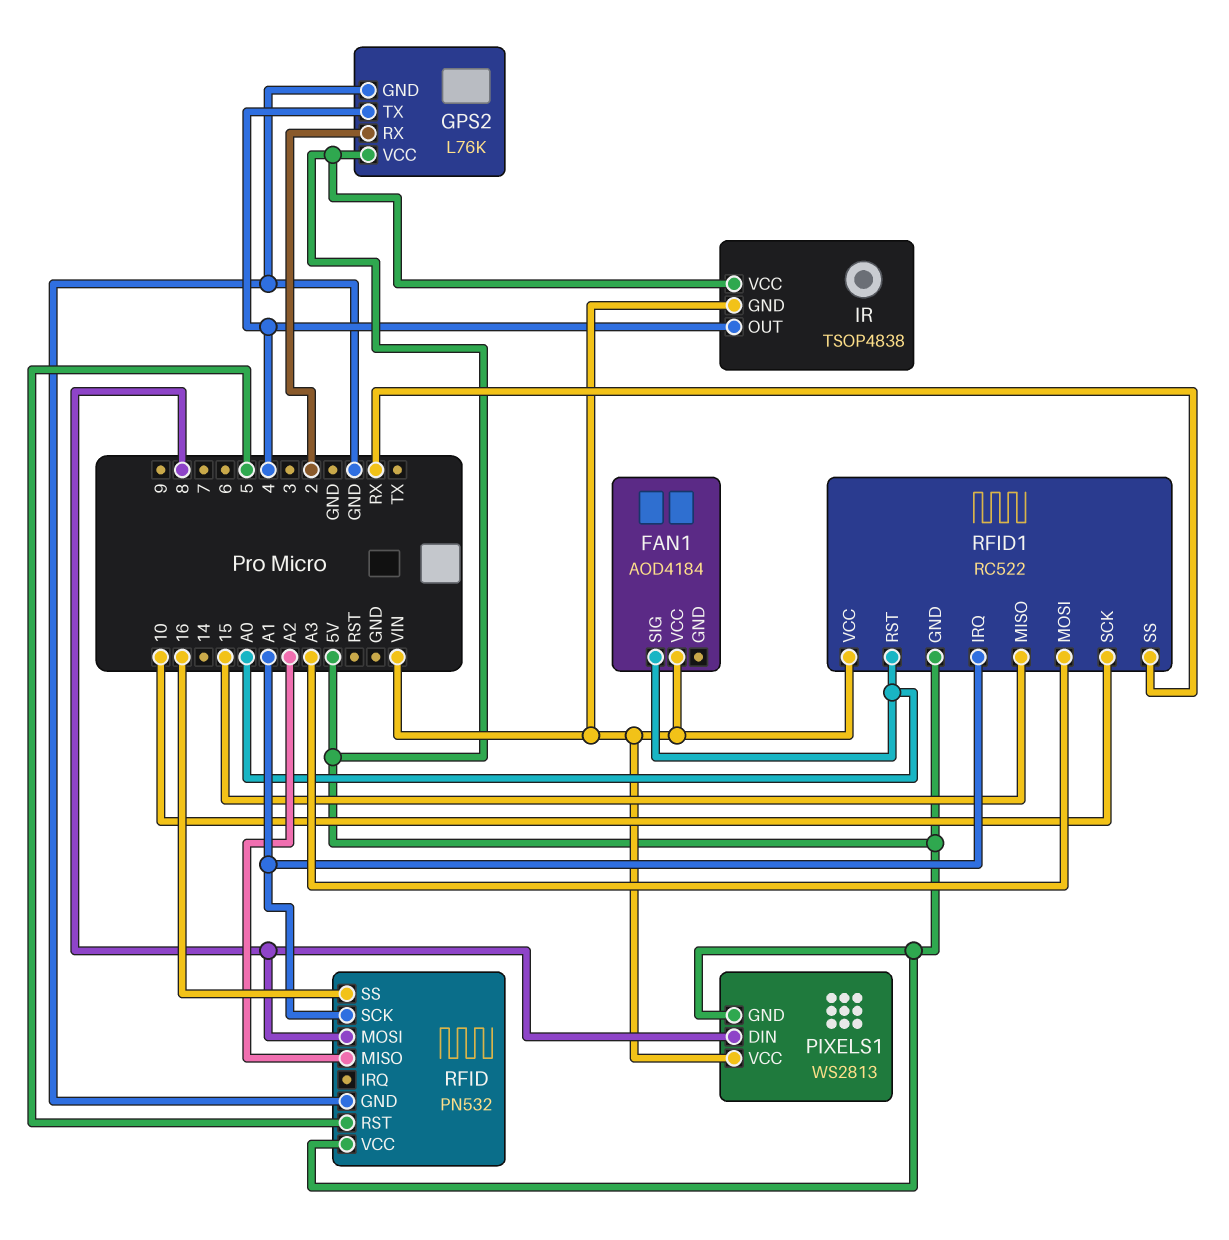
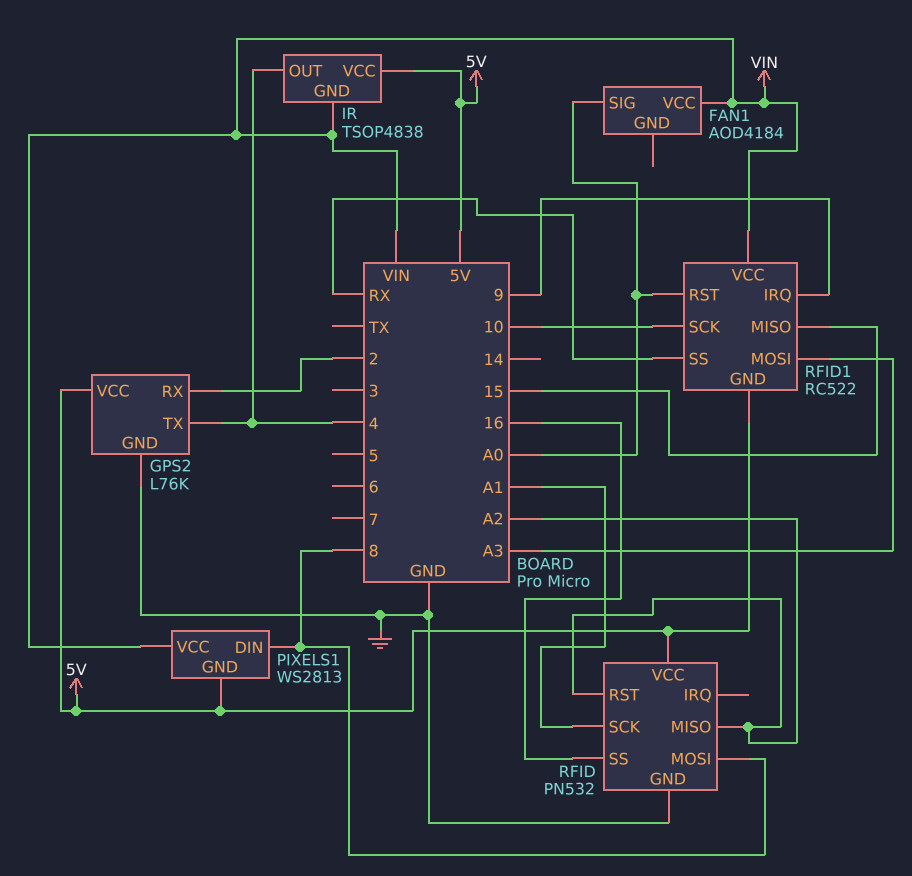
RFID pin RST: 5 -> A2
RFID1 pin IRQ: A1 -> 9

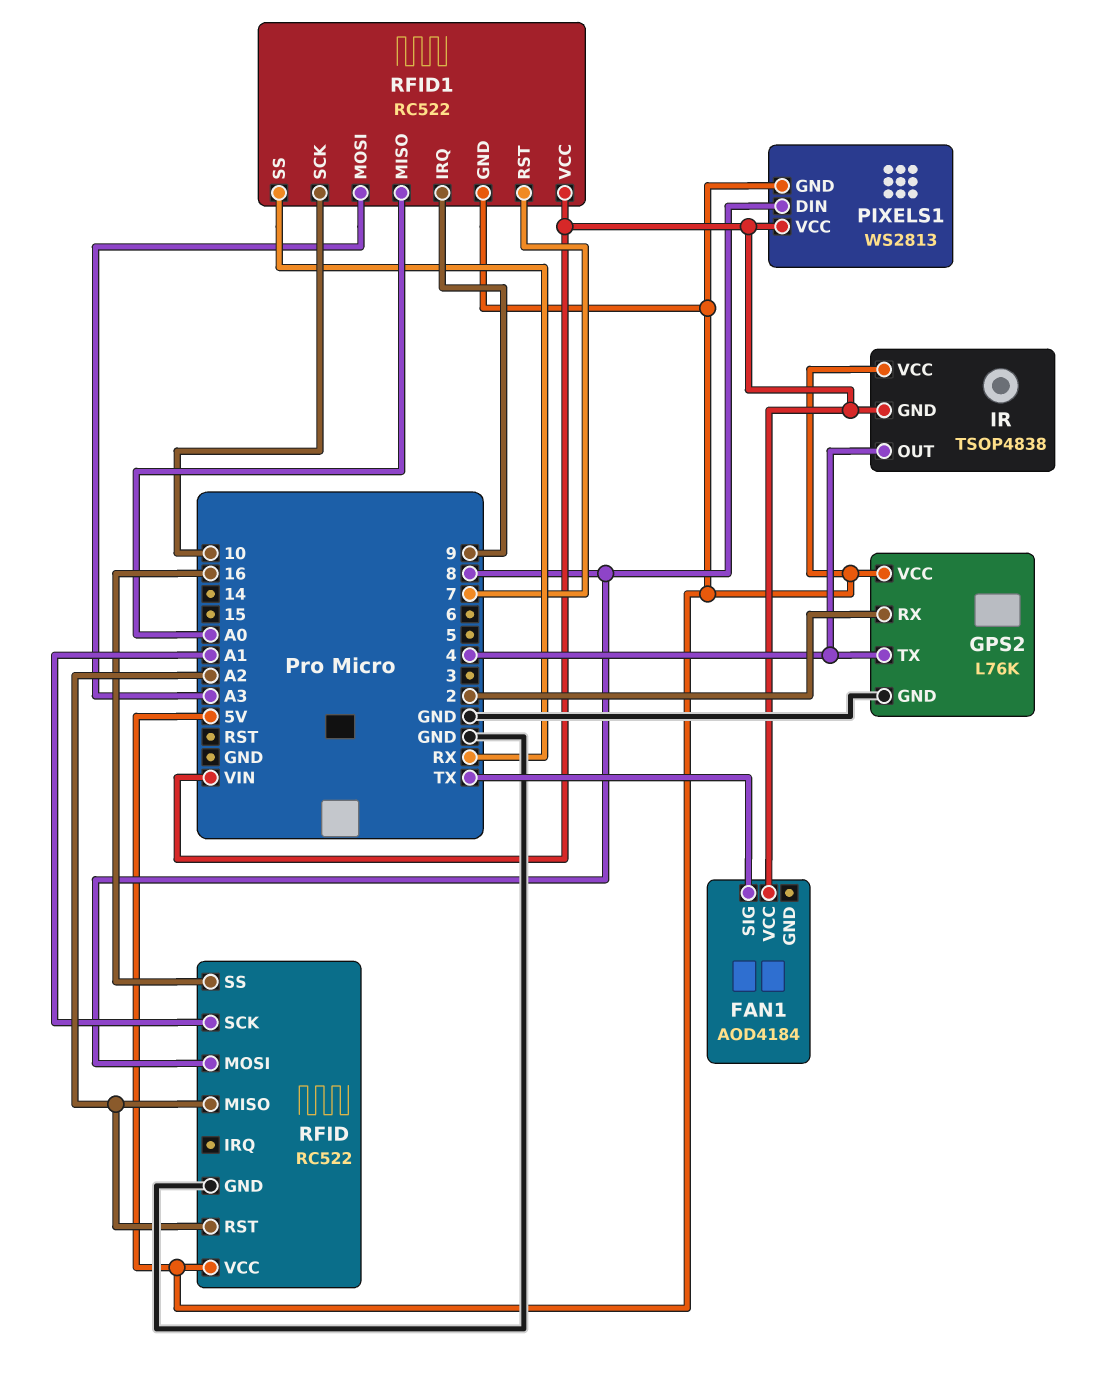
FAN1 pin SIG: A0 -> TX
RFID: PN532 -> RC522
RFID1 pin MISO: 15 -> A0
RFID1 pin RST: A0 -> 7

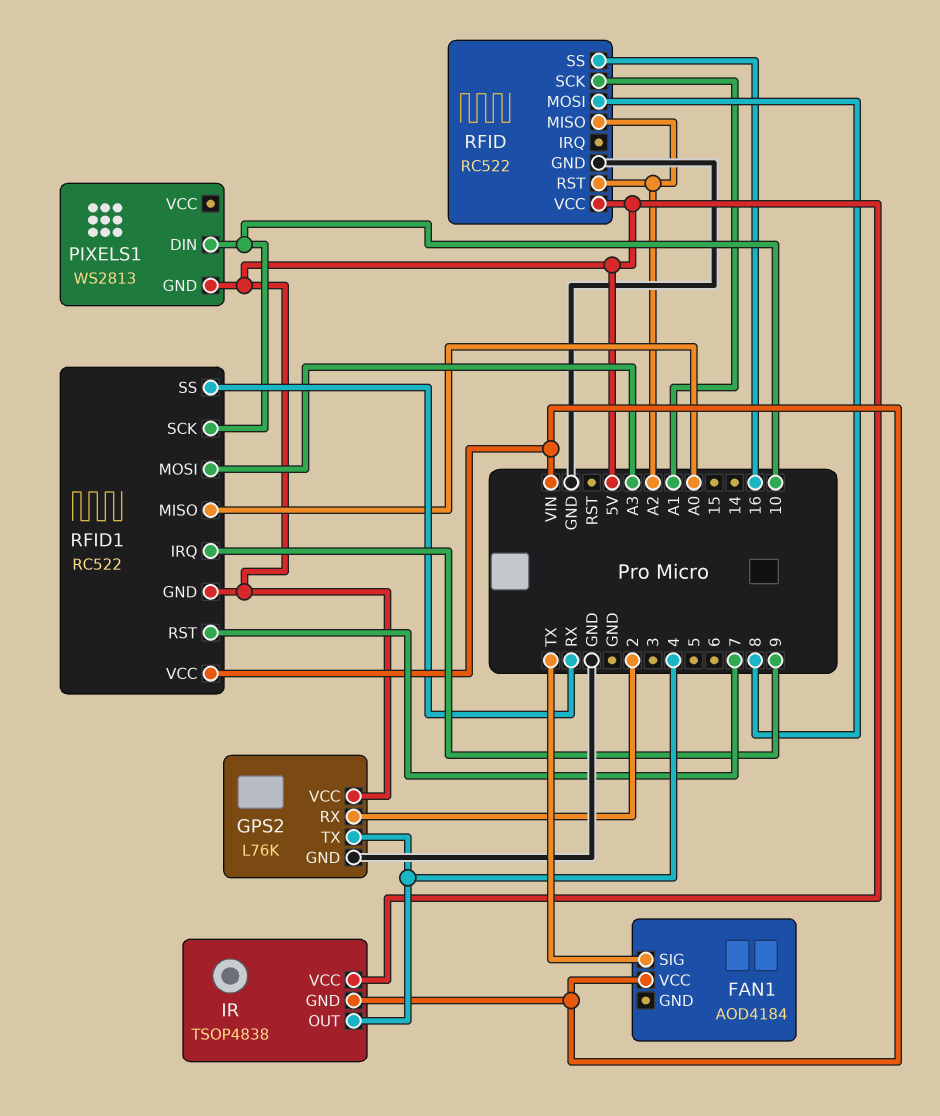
PIXELS1 pin DIN: 8 -> 10
PIXELS1 pin VCC: VIN -> none

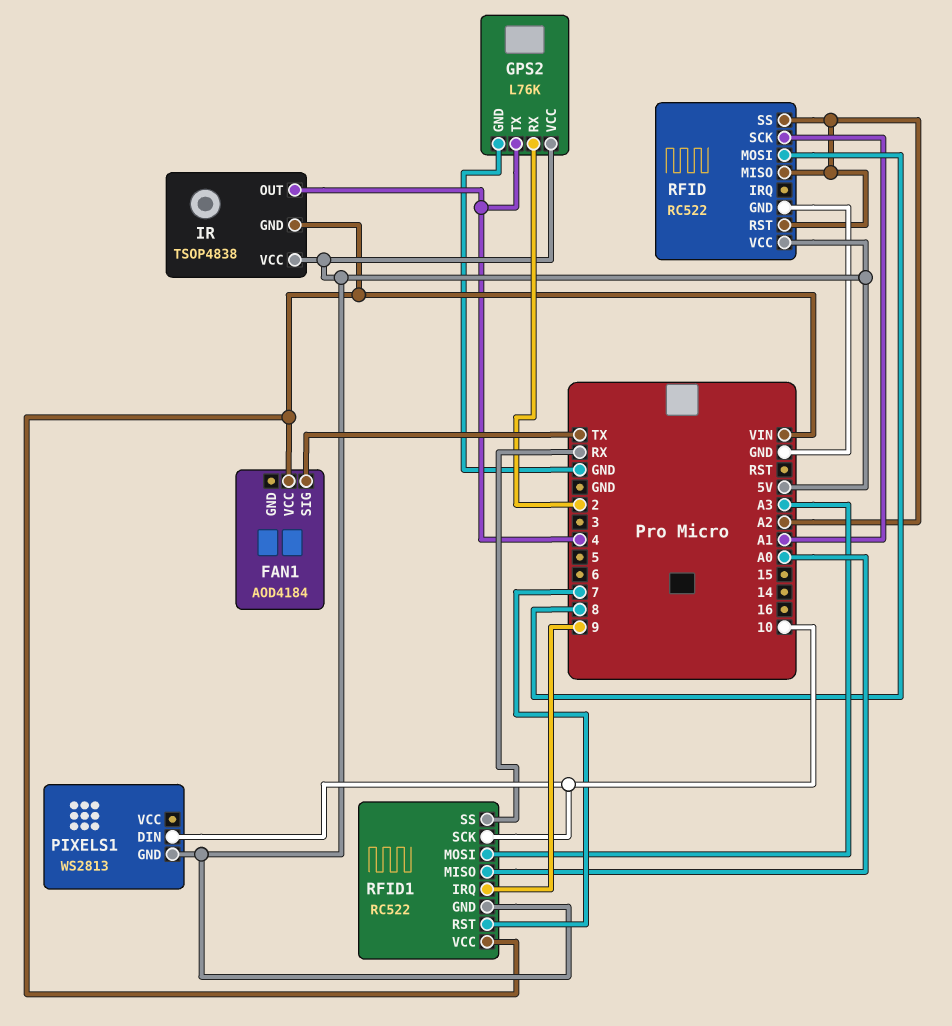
RFID pin SS: 16 -> A2

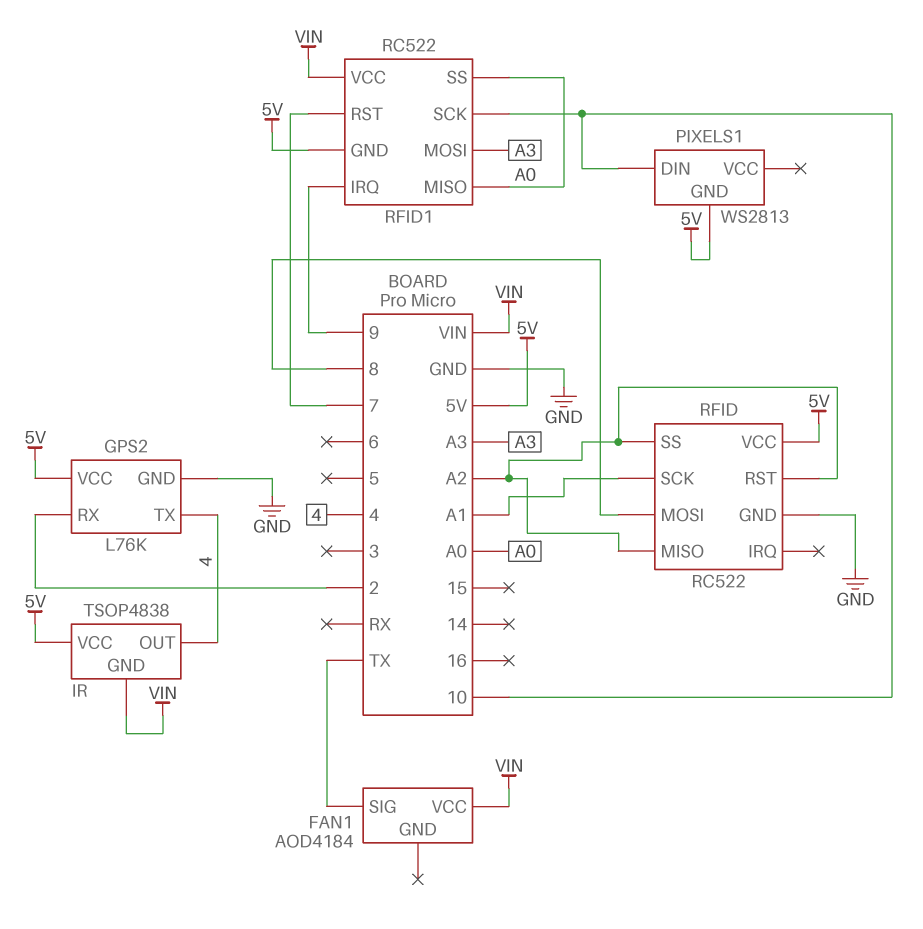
RFID1 pin SS: RX -> A0

